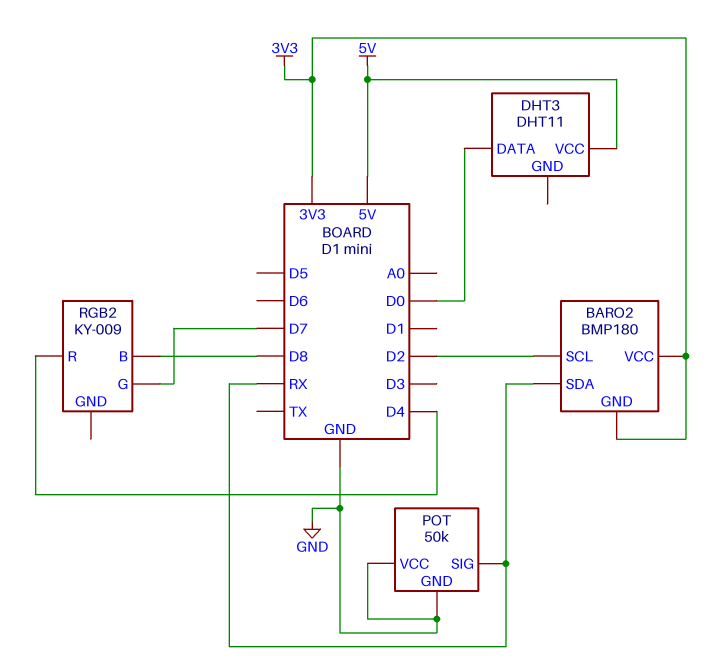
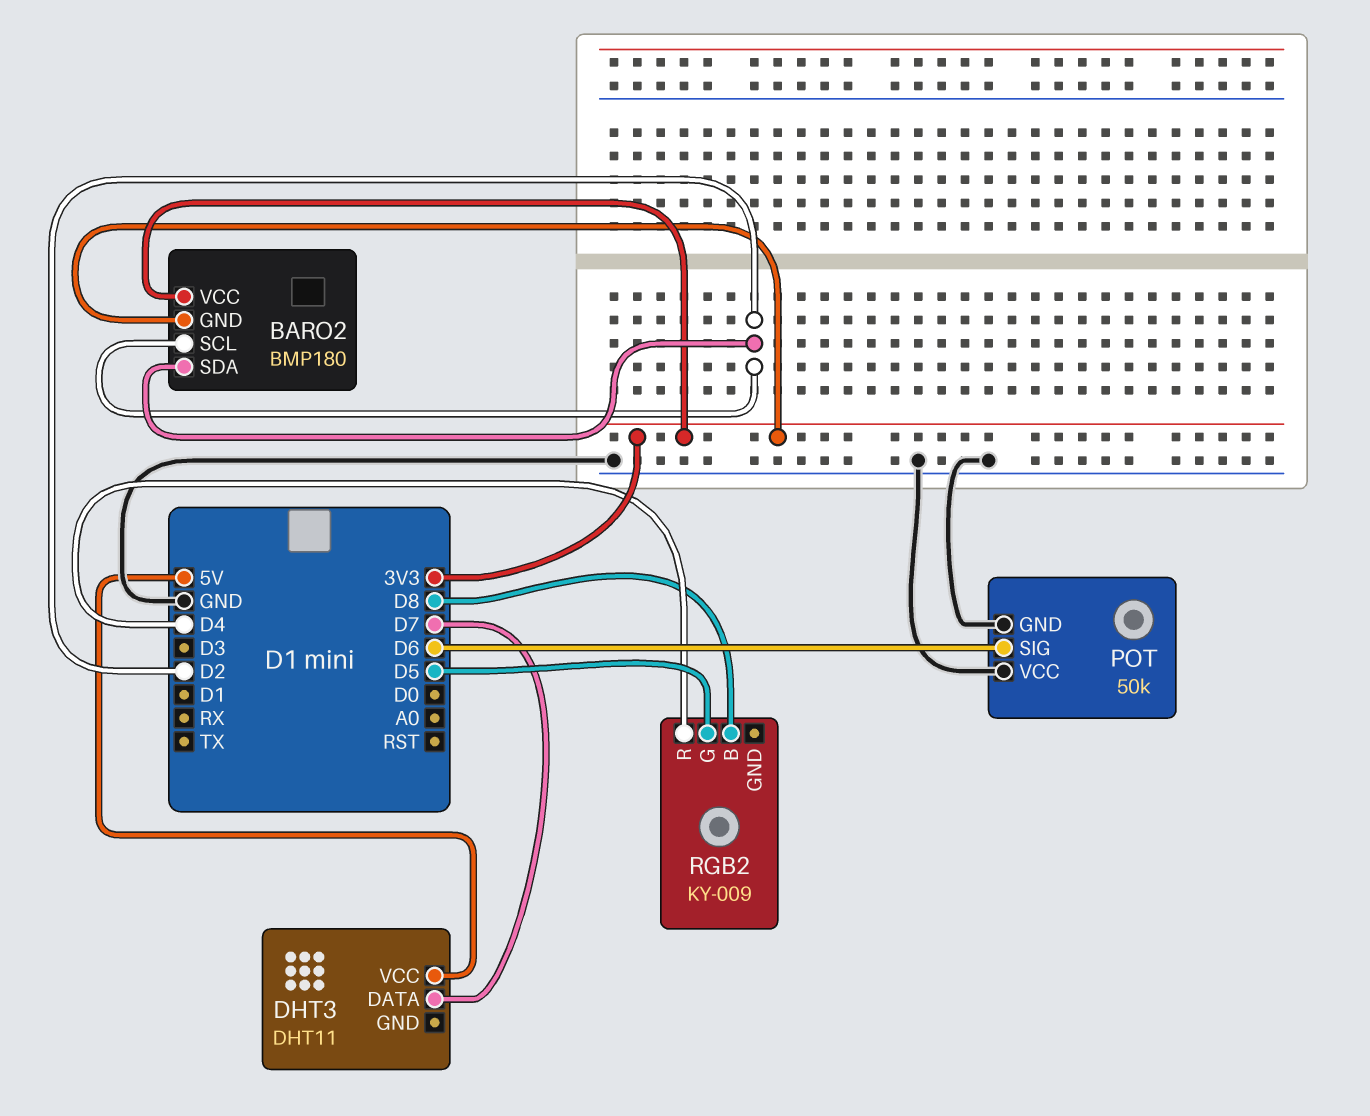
BARO2 pin SDA: RX -> D2
DHT3 pin DATA: D0 -> D7
POT pin SIG: RX -> D6
RGB2 pin G: D7 -> D5

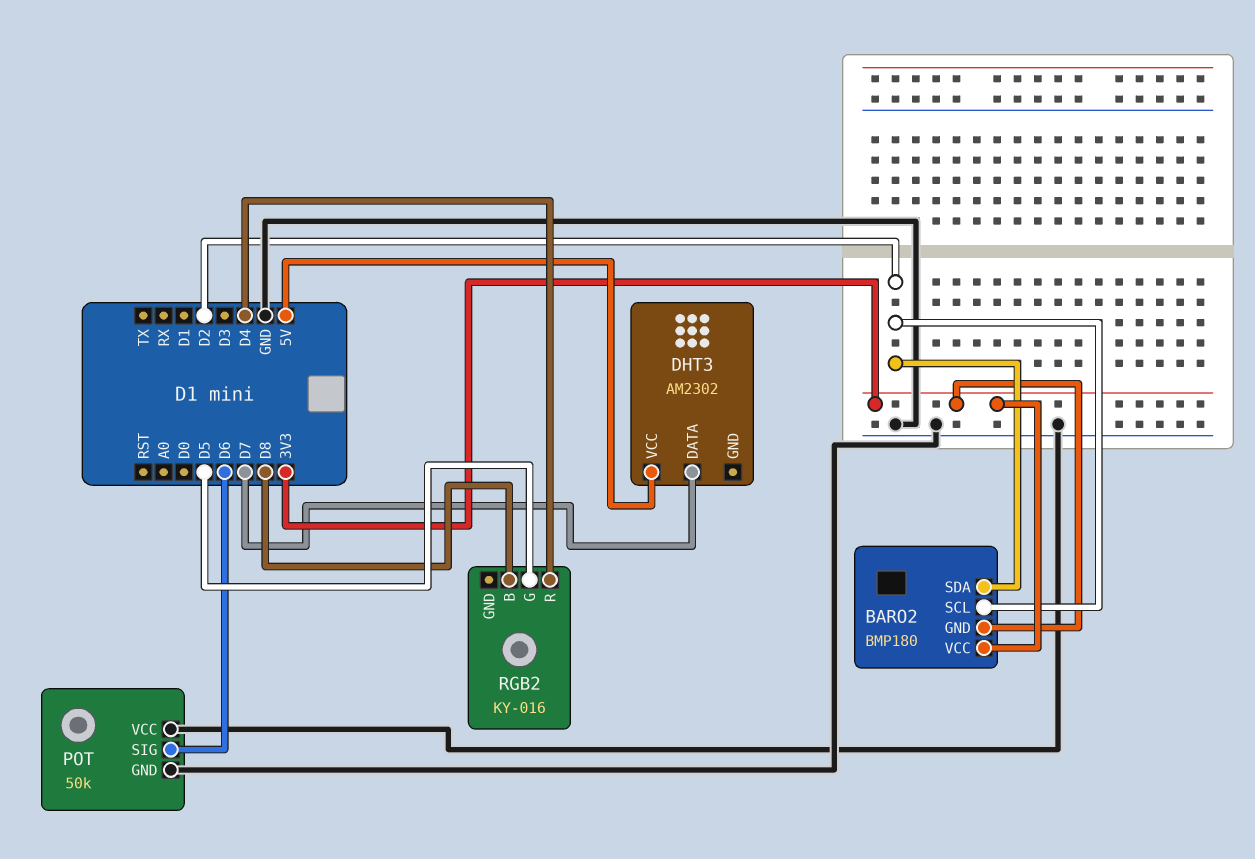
DHT3: DHT11 -> AM2302
RGB2: KY-009 -> KY-016

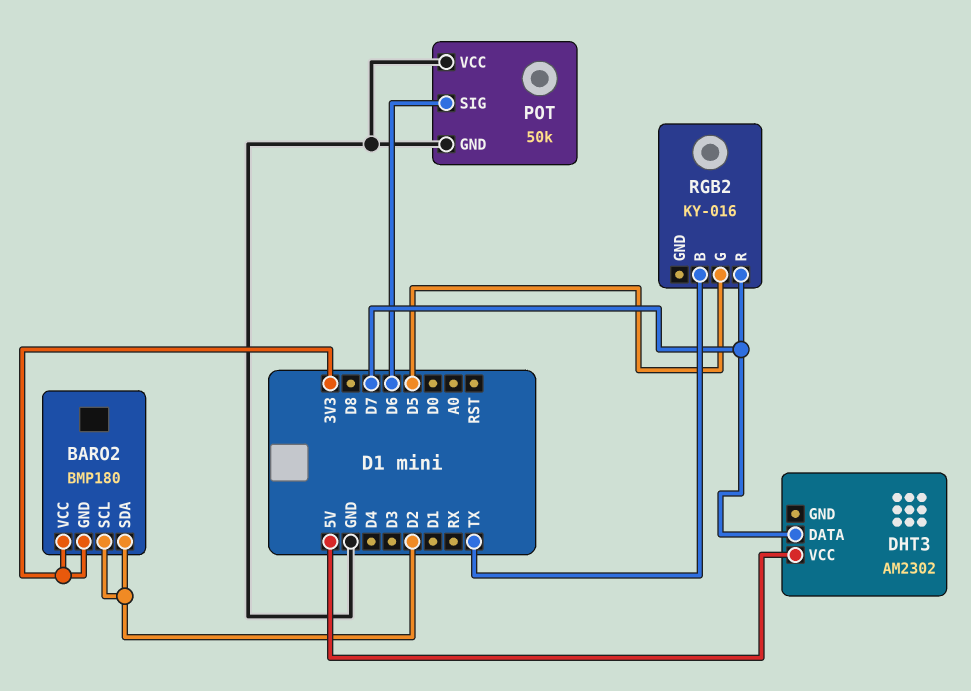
RGB2 pin B: D8 -> TX
RGB2 pin R: D4 -> D7

